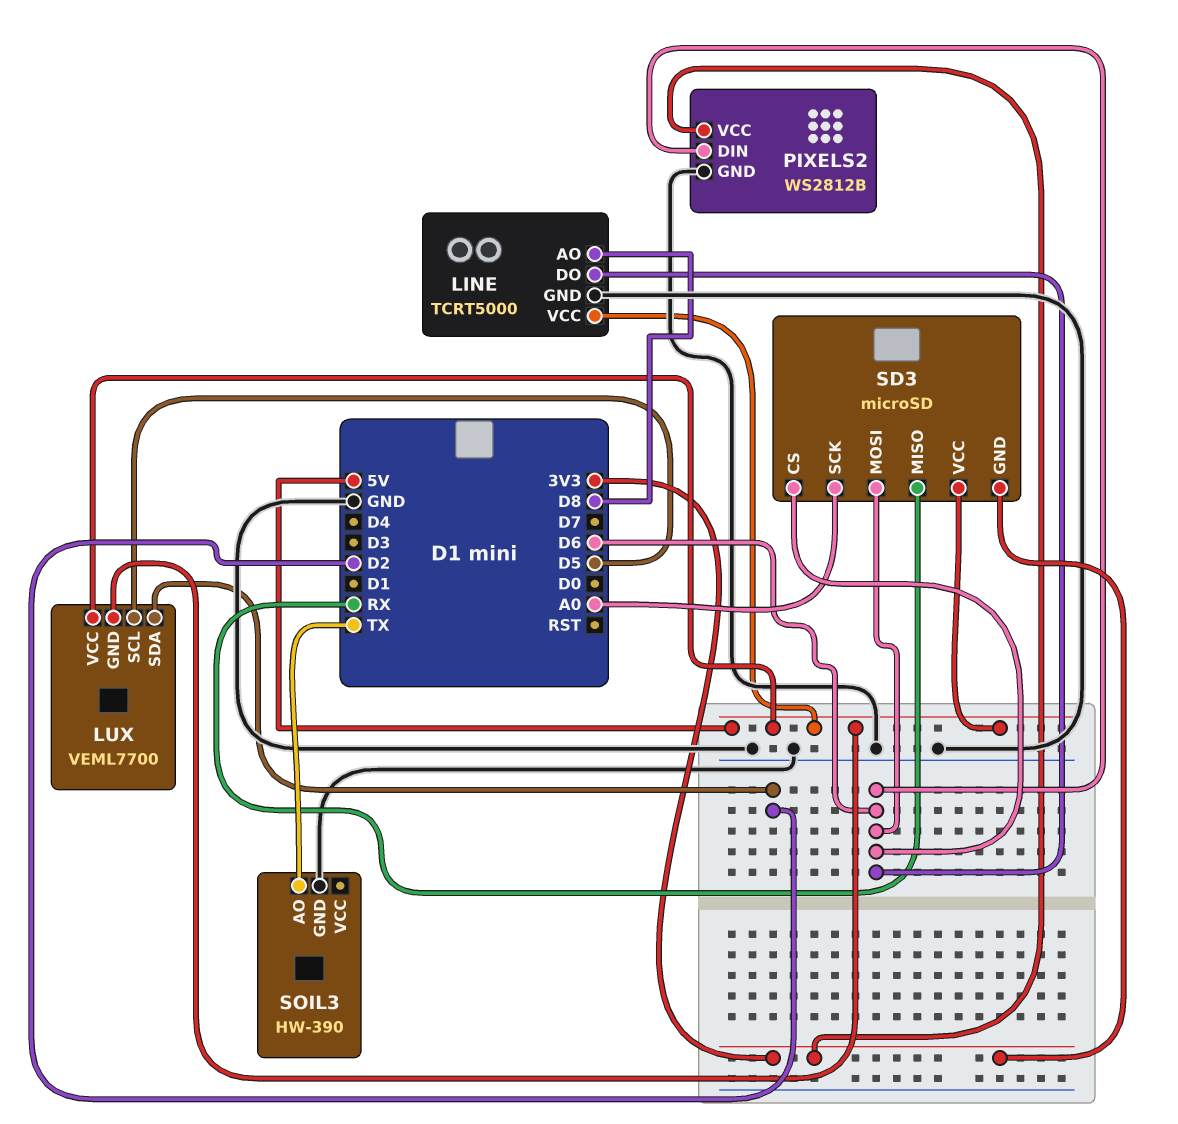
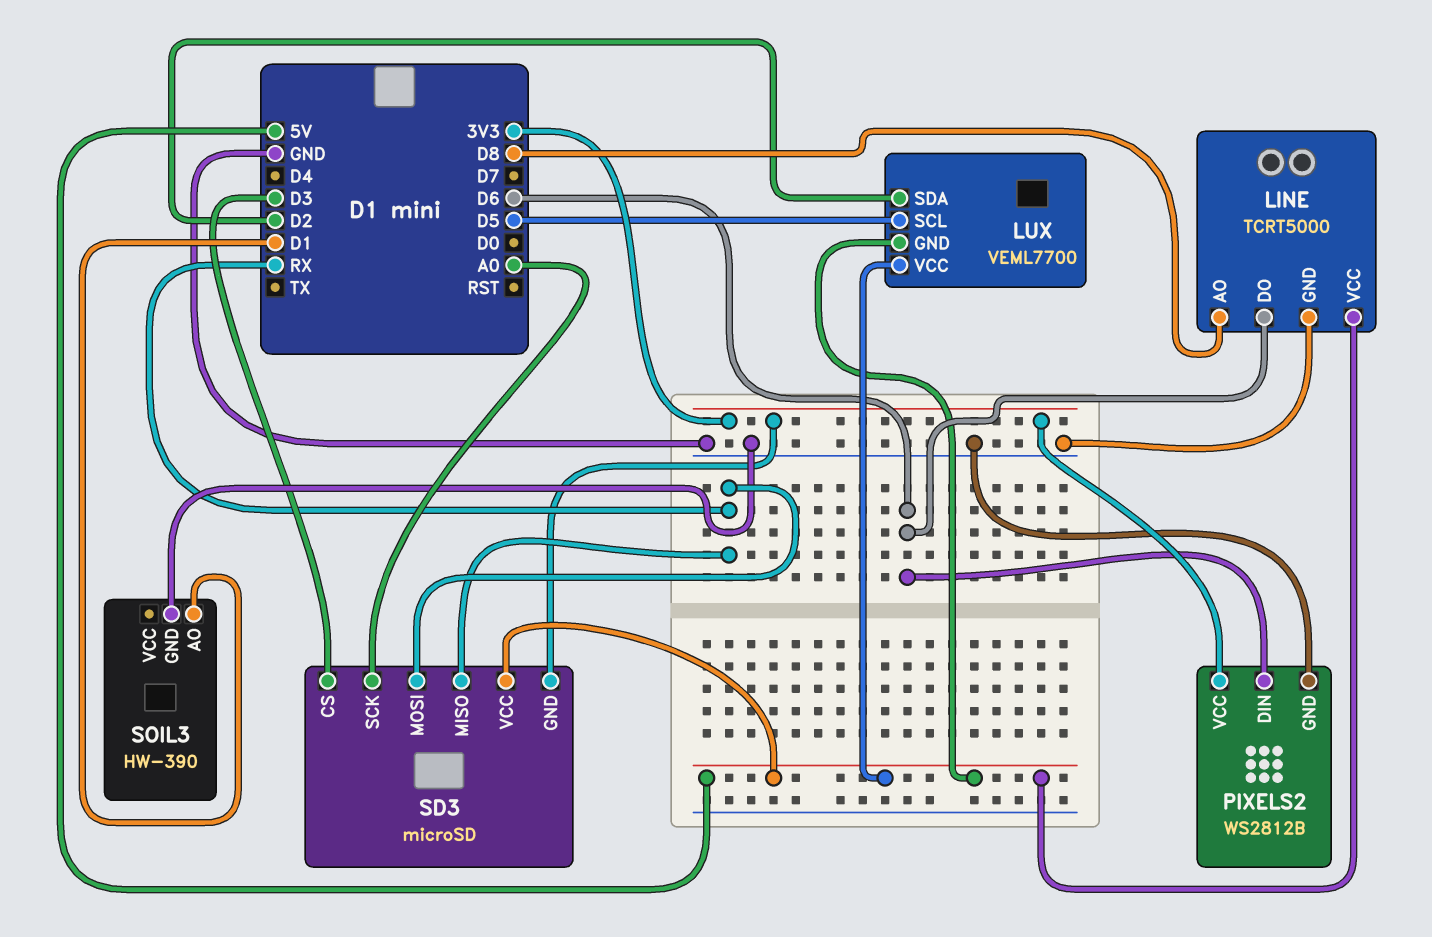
SD3 pin CS: D6 -> D3
SD3 pin MOSI: D6 -> RX
SOIL3 pin AO: TX -> D1

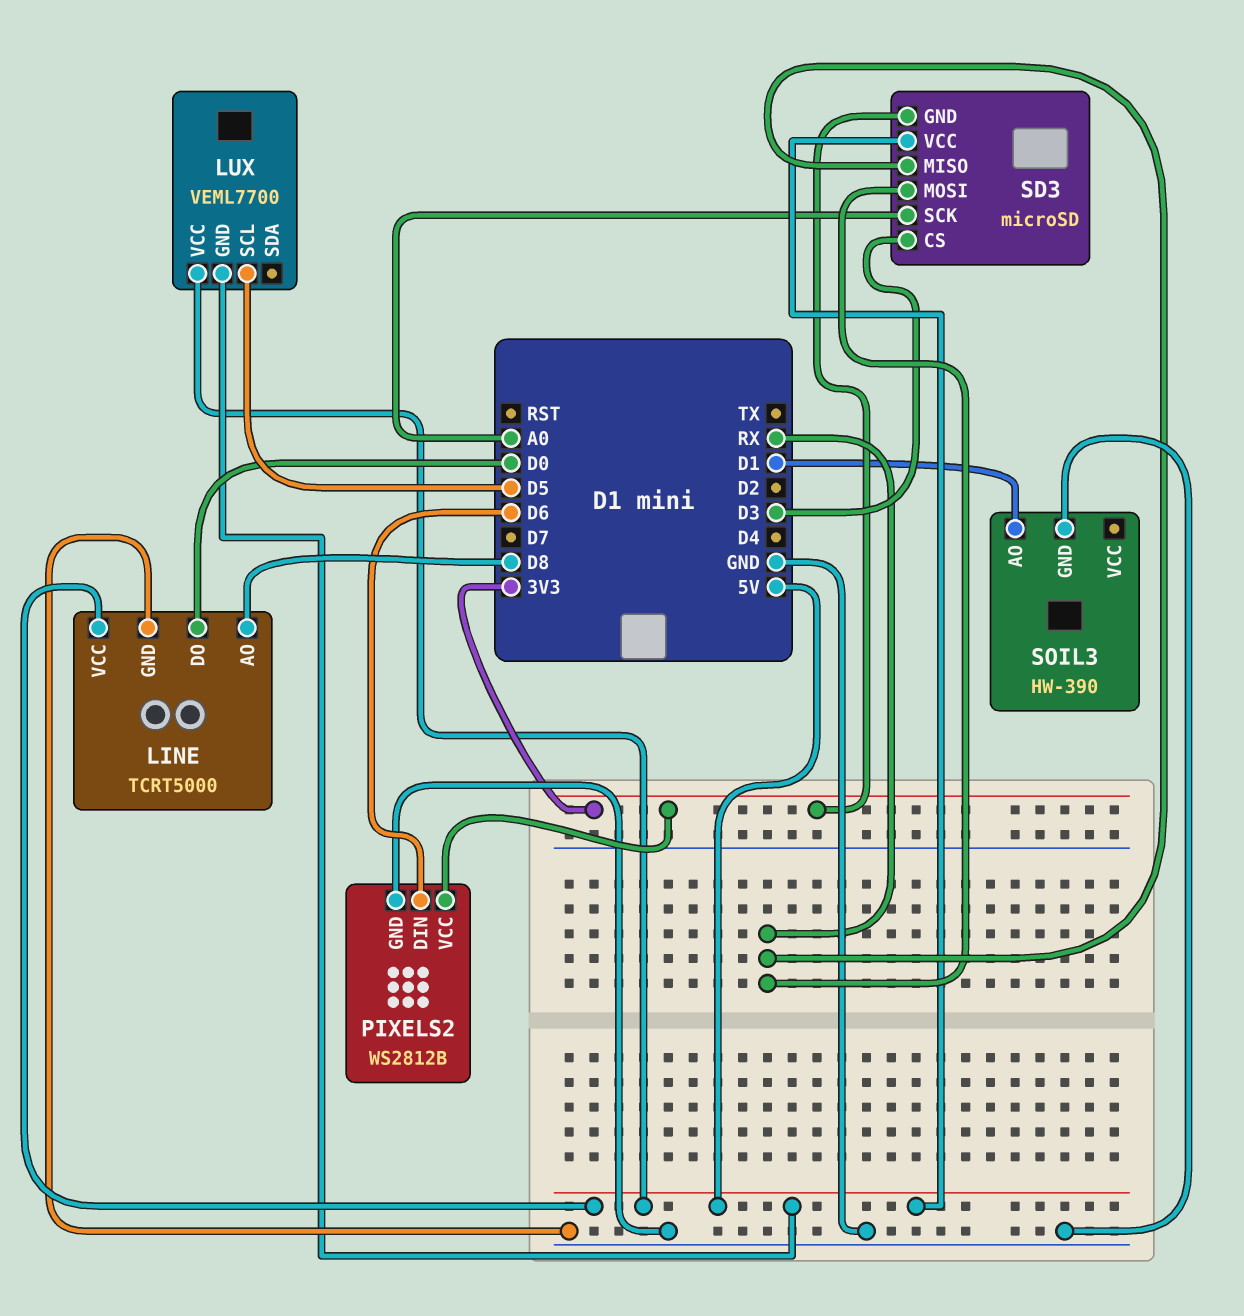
LINE pin DO: D6 -> D0
LUX pin SDA: D2 -> none

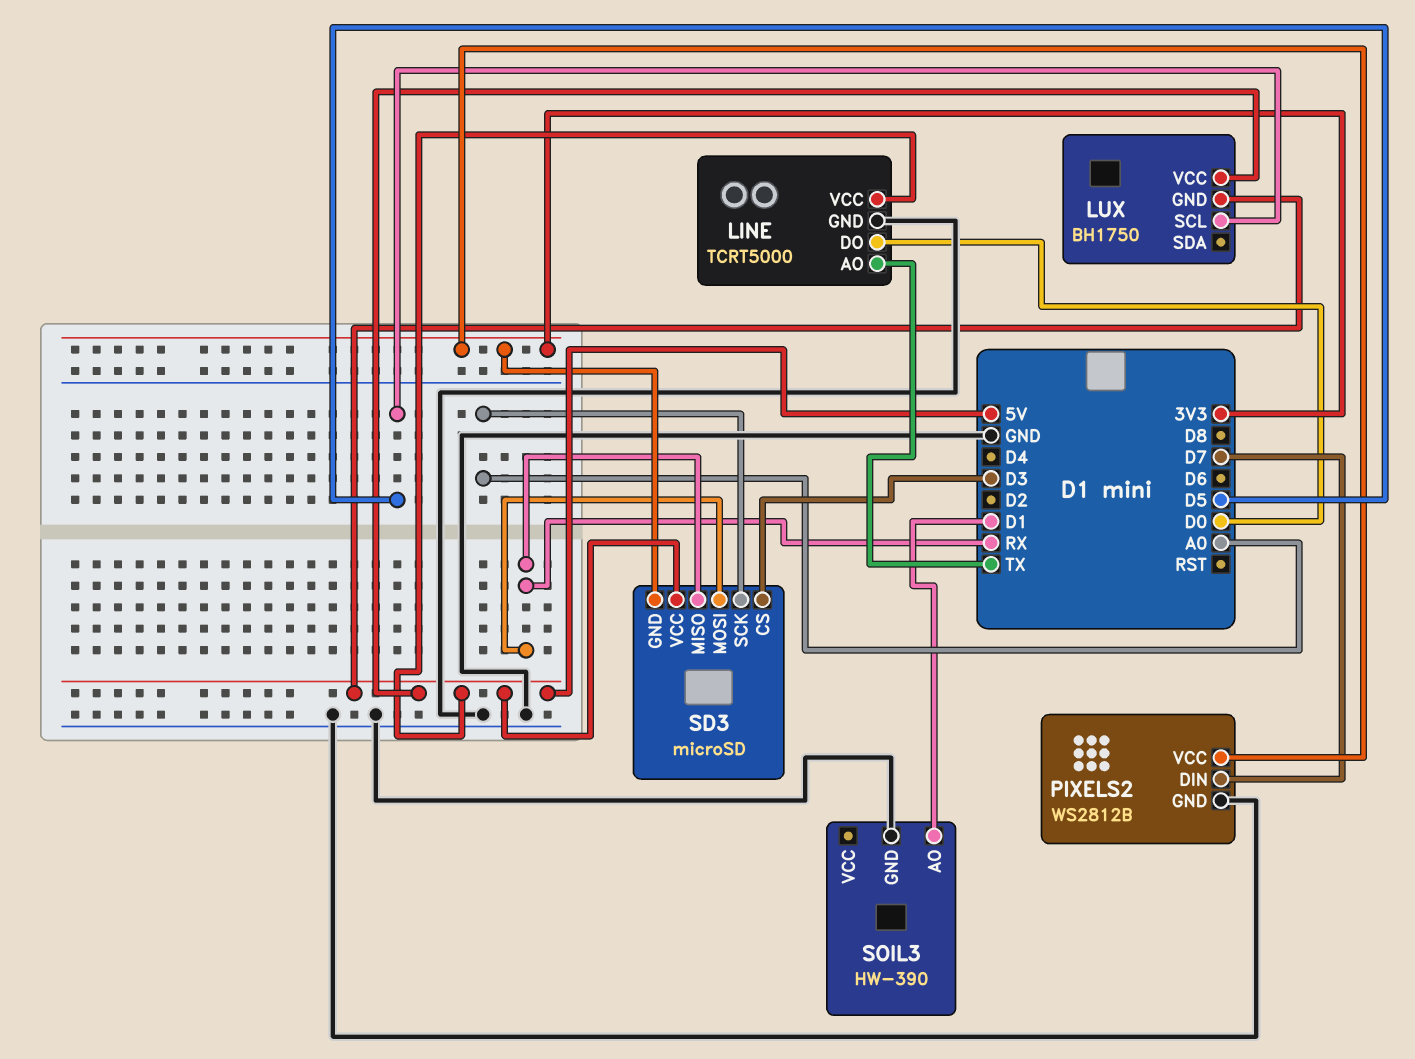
LINE pin AO: D8 -> TX
LUX: VEML7700 -> BH1750
PIXELS2 pin DIN: D6 -> D7

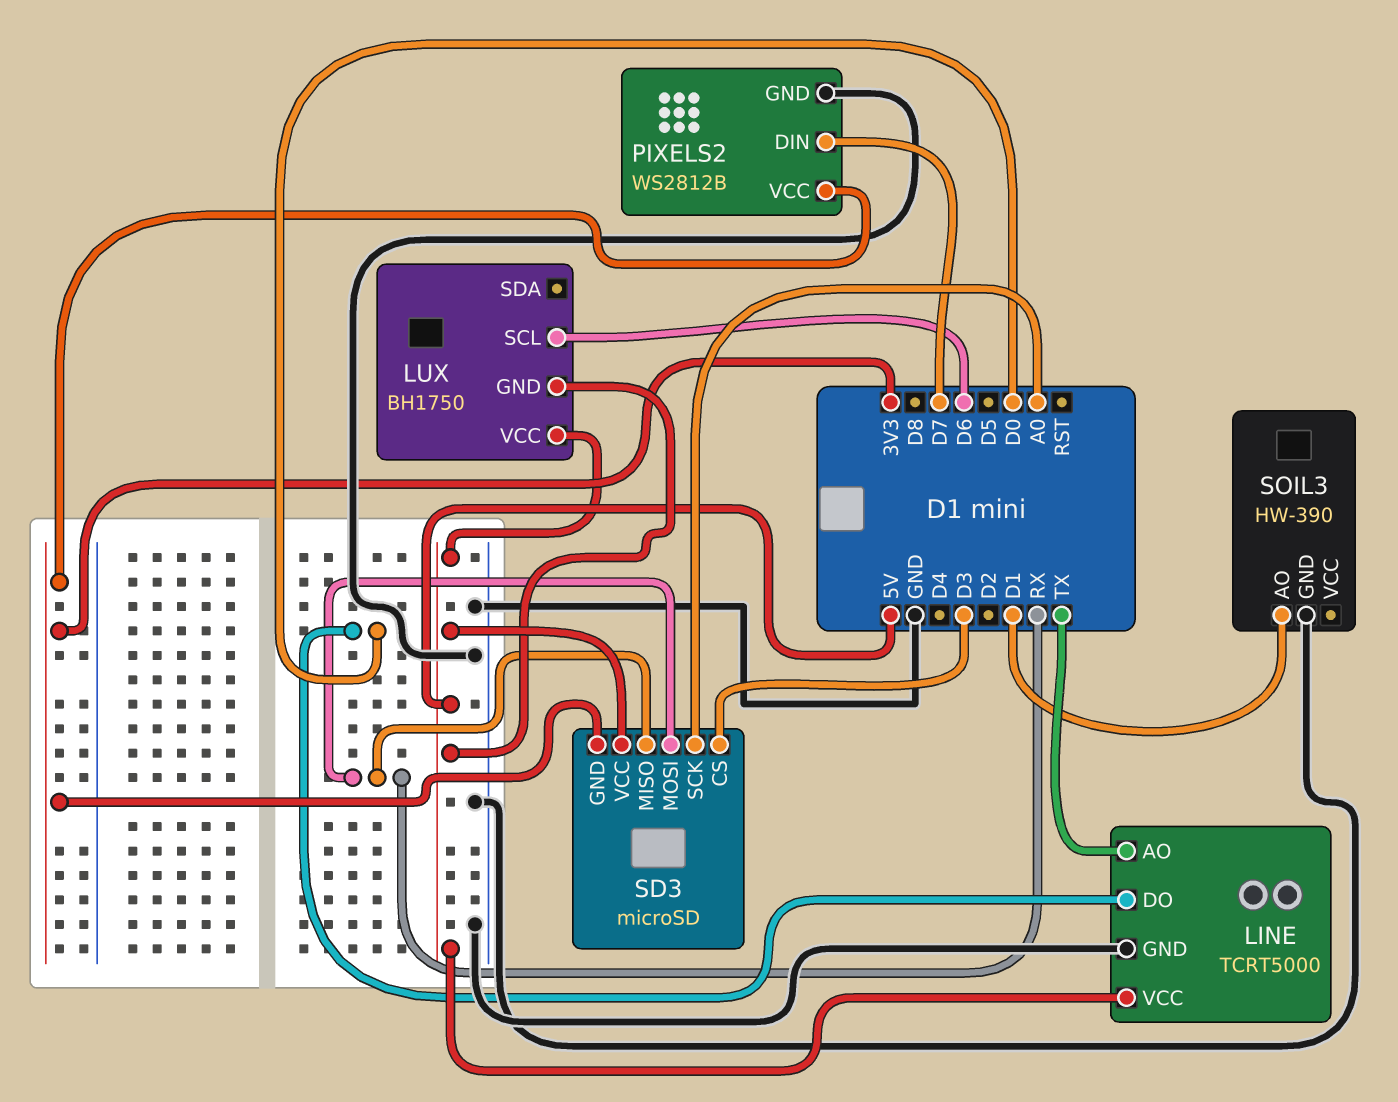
LUX pin SCL: D5 -> D6

